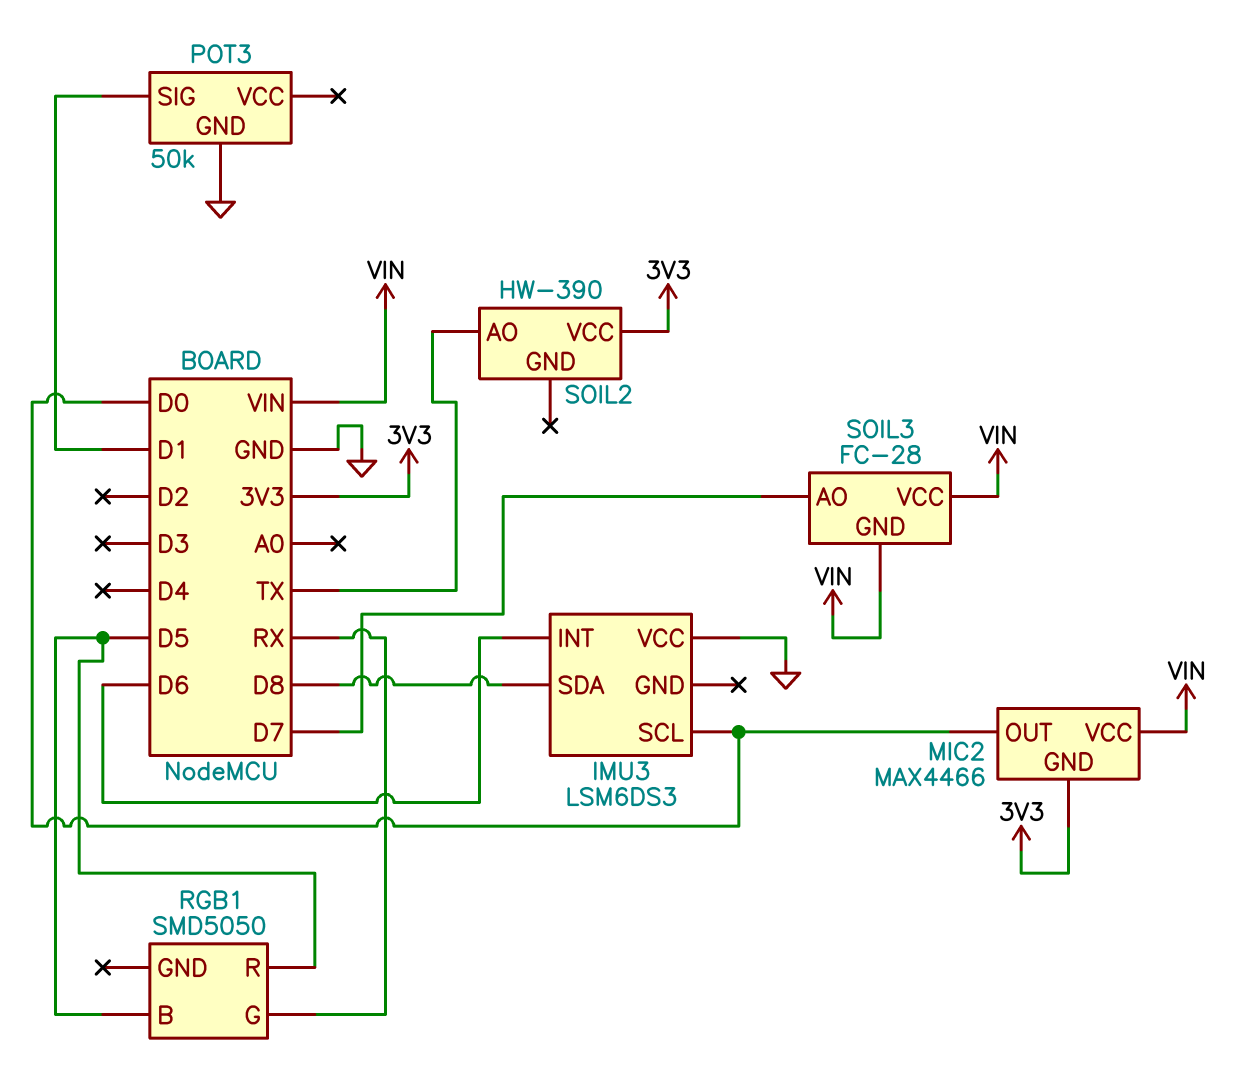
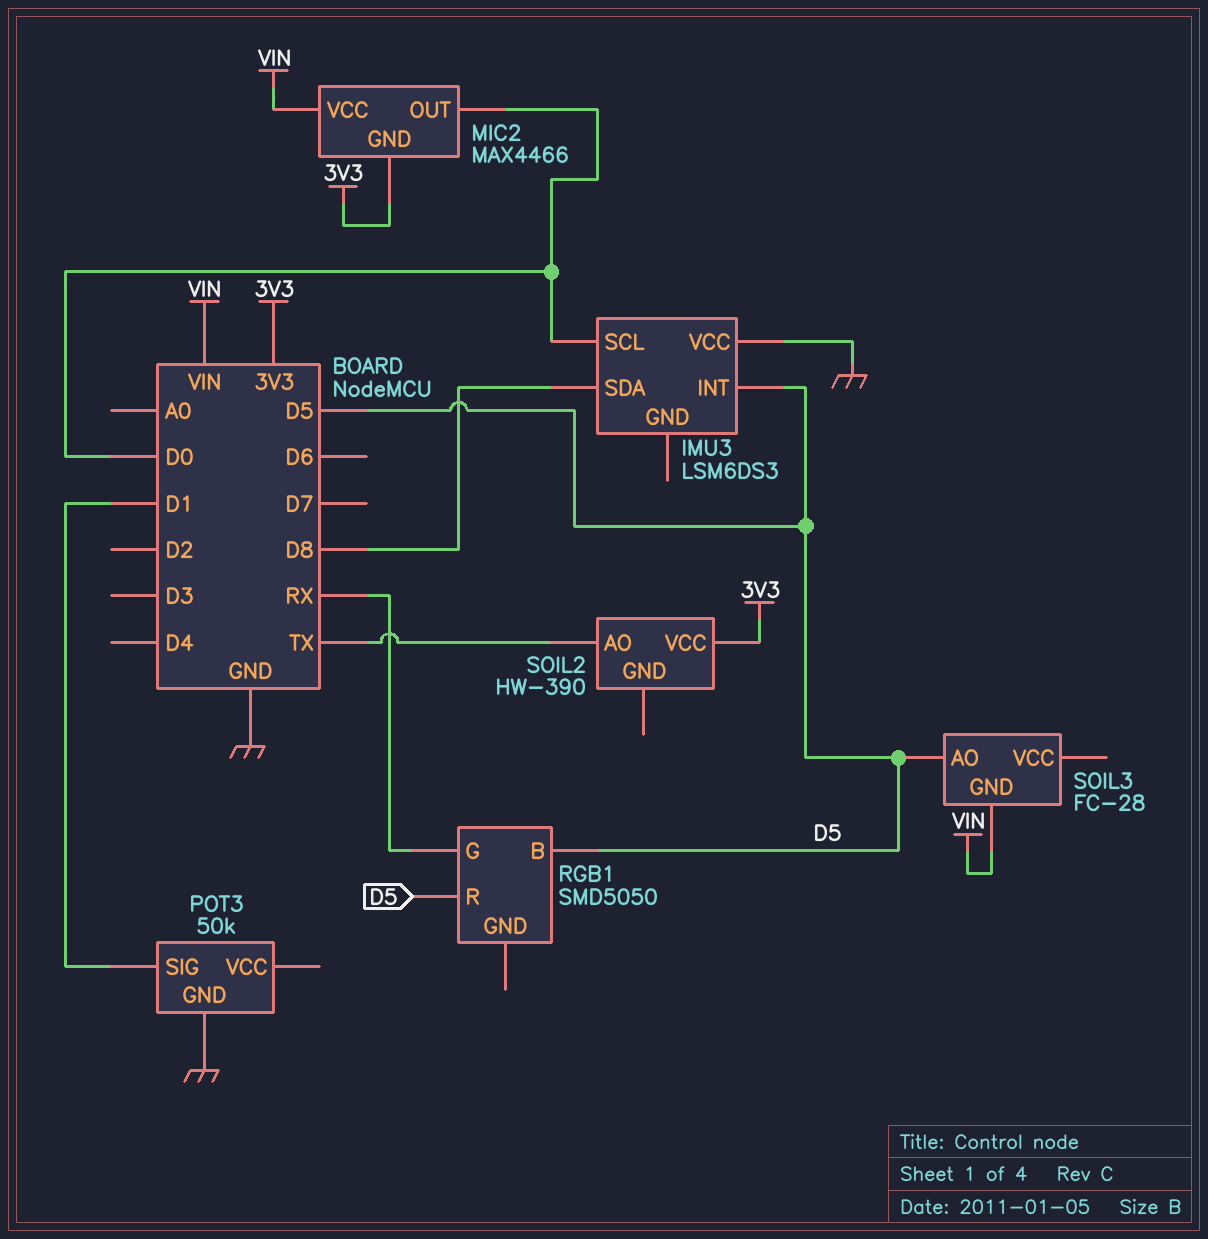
IMU3 pin INT: D6 -> D5
SOIL3 pin AO: D7 -> D5
SOIL3 pin VCC: VIN -> none

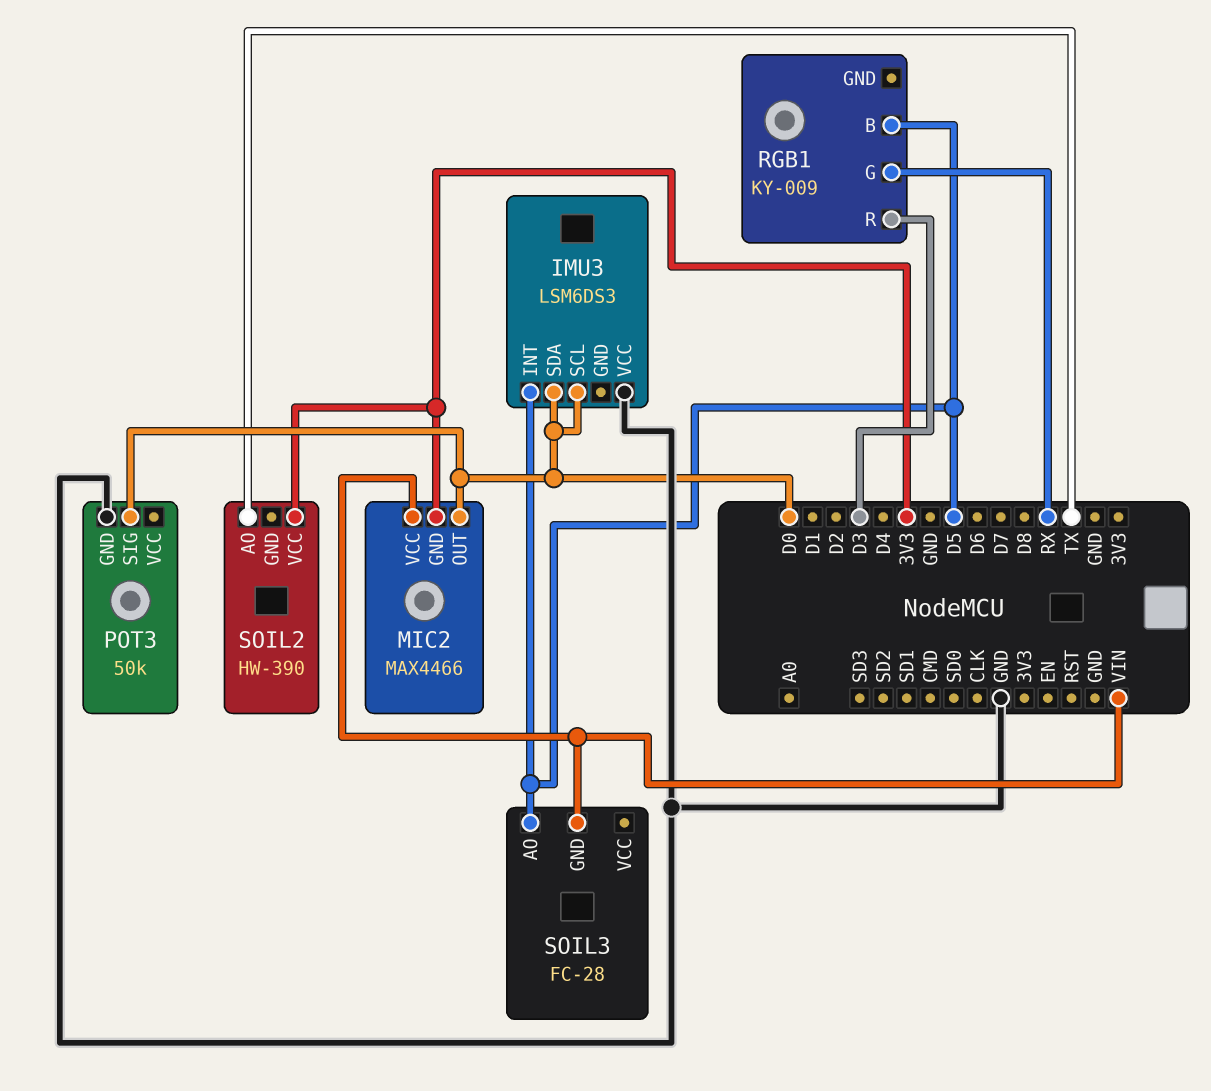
IMU3 pin SDA: D8 -> D0
POT3 pin SIG: D1 -> D0
RGB1: SMD5050 -> KY-009
RGB1 pin R: D5 -> D3

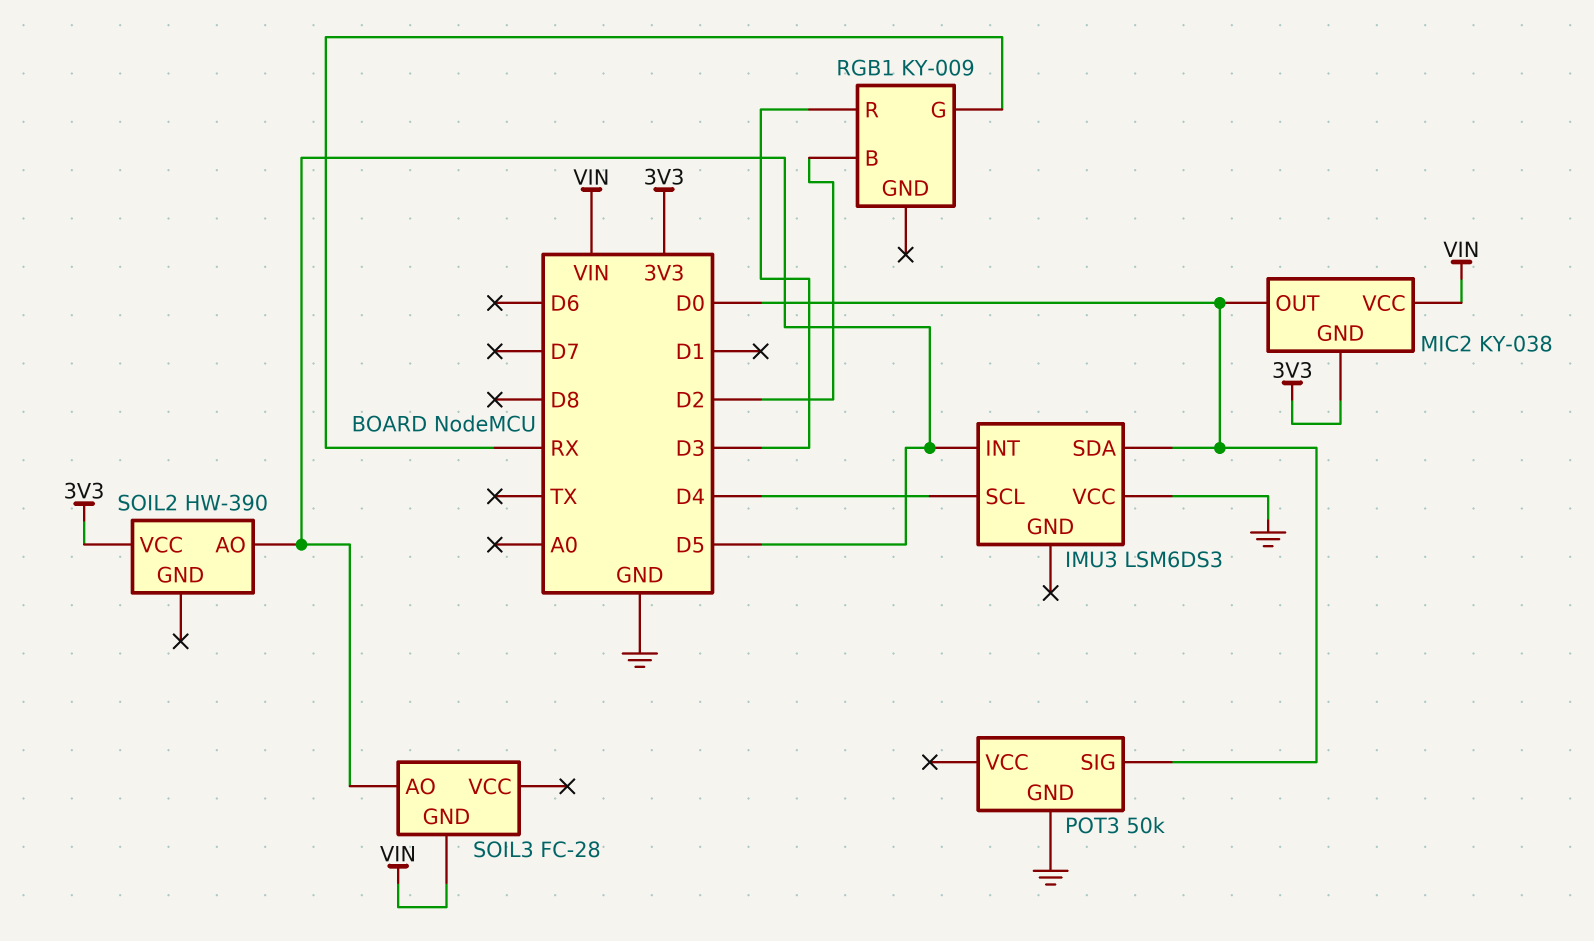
IMU3 pin SCL: D0 -> D4
MIC2: MAX4466 -> KY-038
RGB1 pin B: D5 -> D2
SOIL2 pin AO: TX -> D5

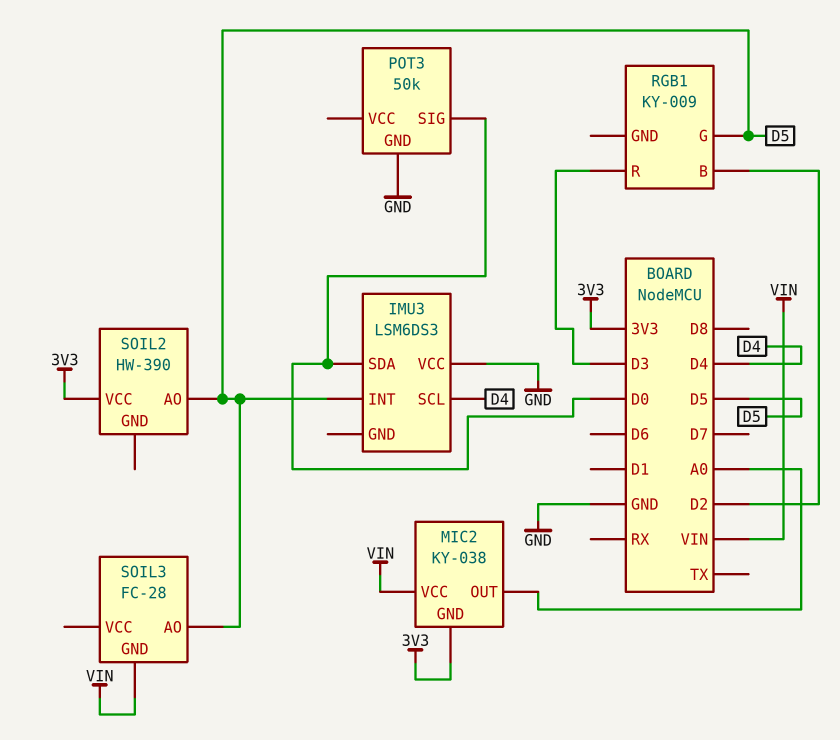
MIC2 pin OUT: D0 -> A0
RGB1 pin G: RX -> D5

